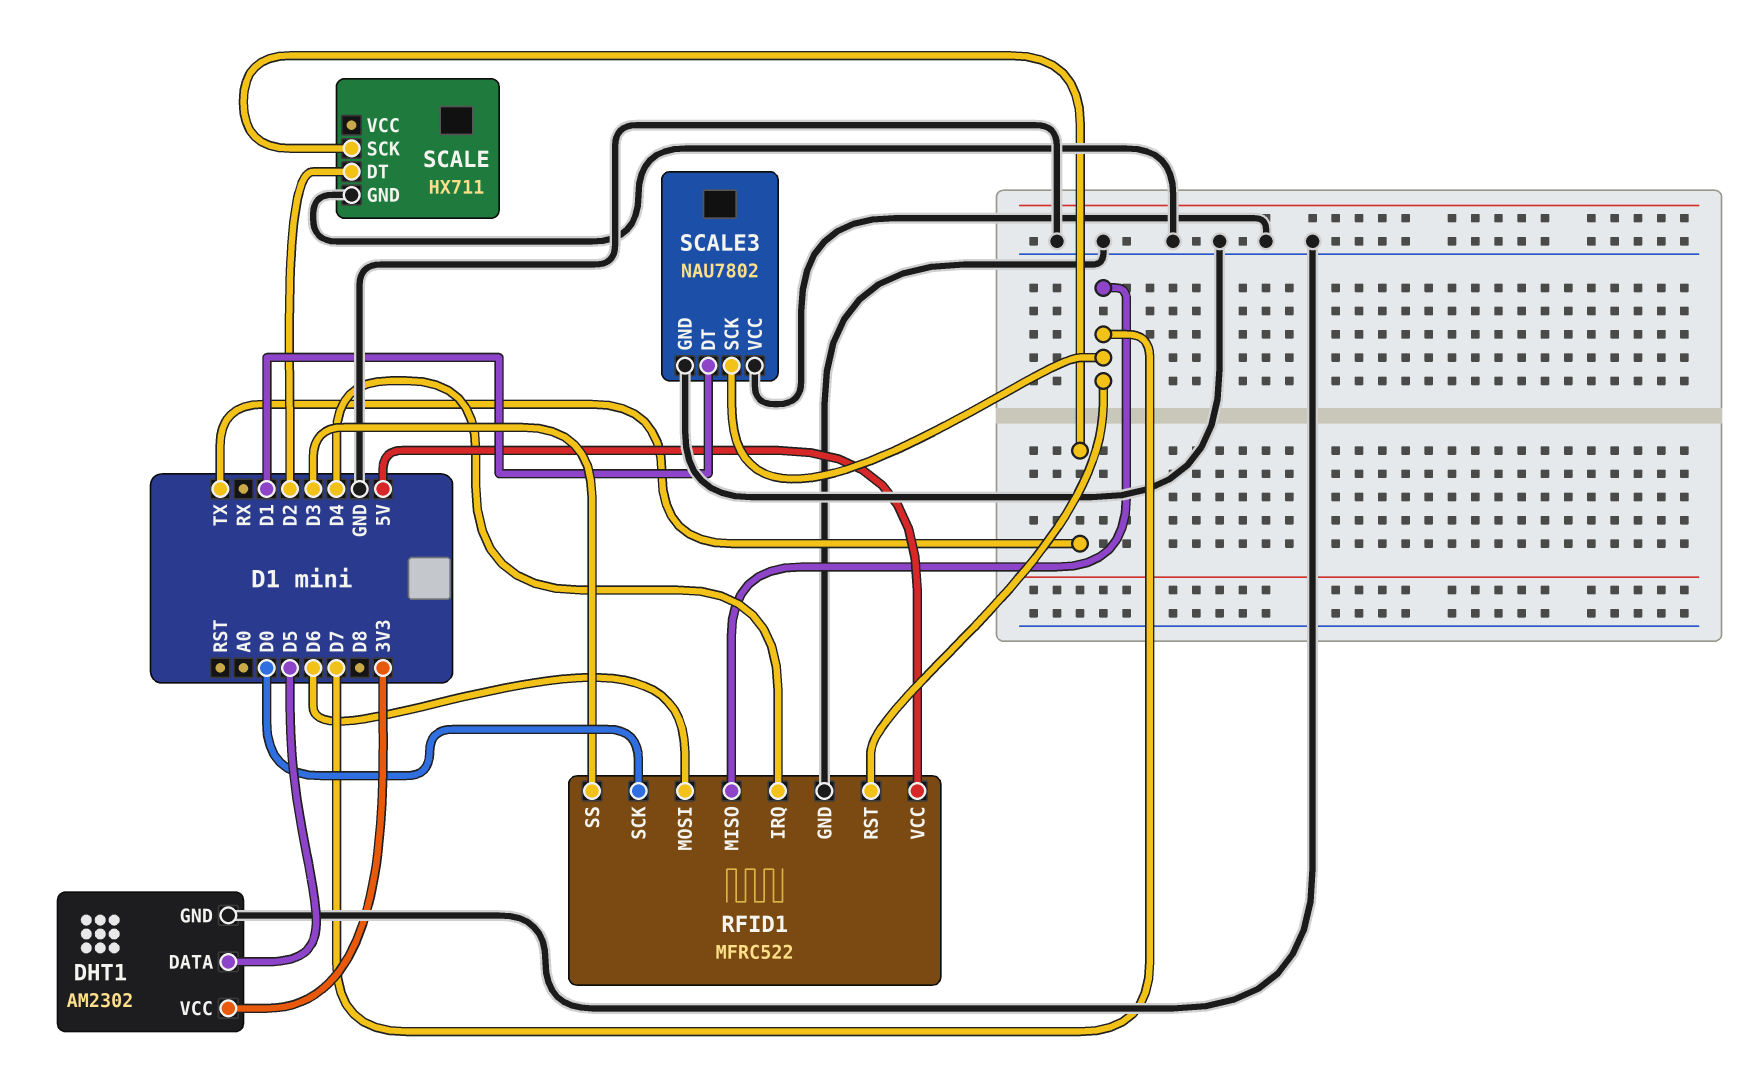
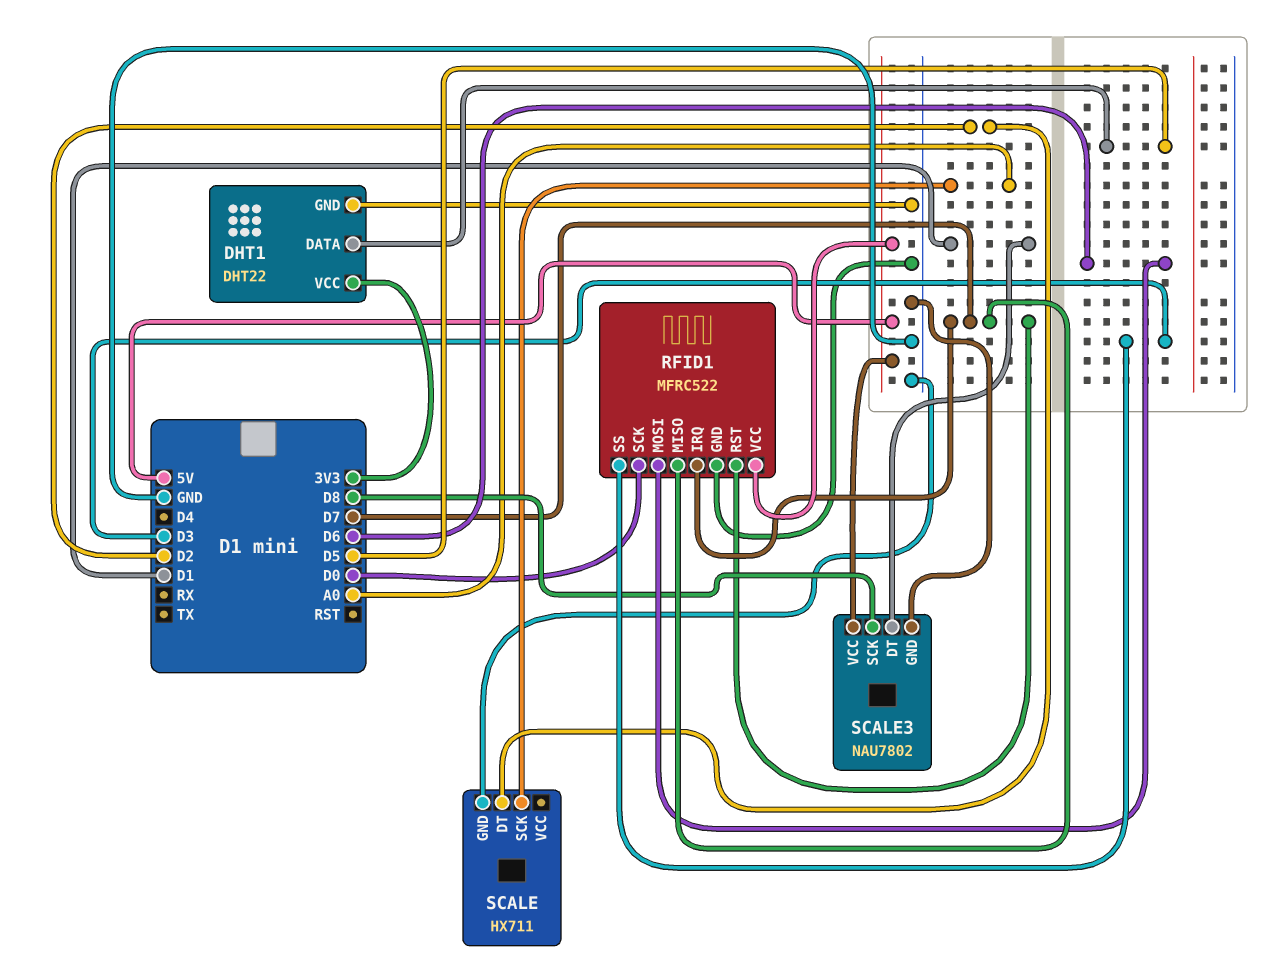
DHT1: AM2302 -> DHT22
RFID1 pin IRQ: D4 -> D7
SCALE pin SCK: TX -> A0
SCALE3 pin SCK: D7 -> D8
SCALE3 pin VCC: GND -> 5V

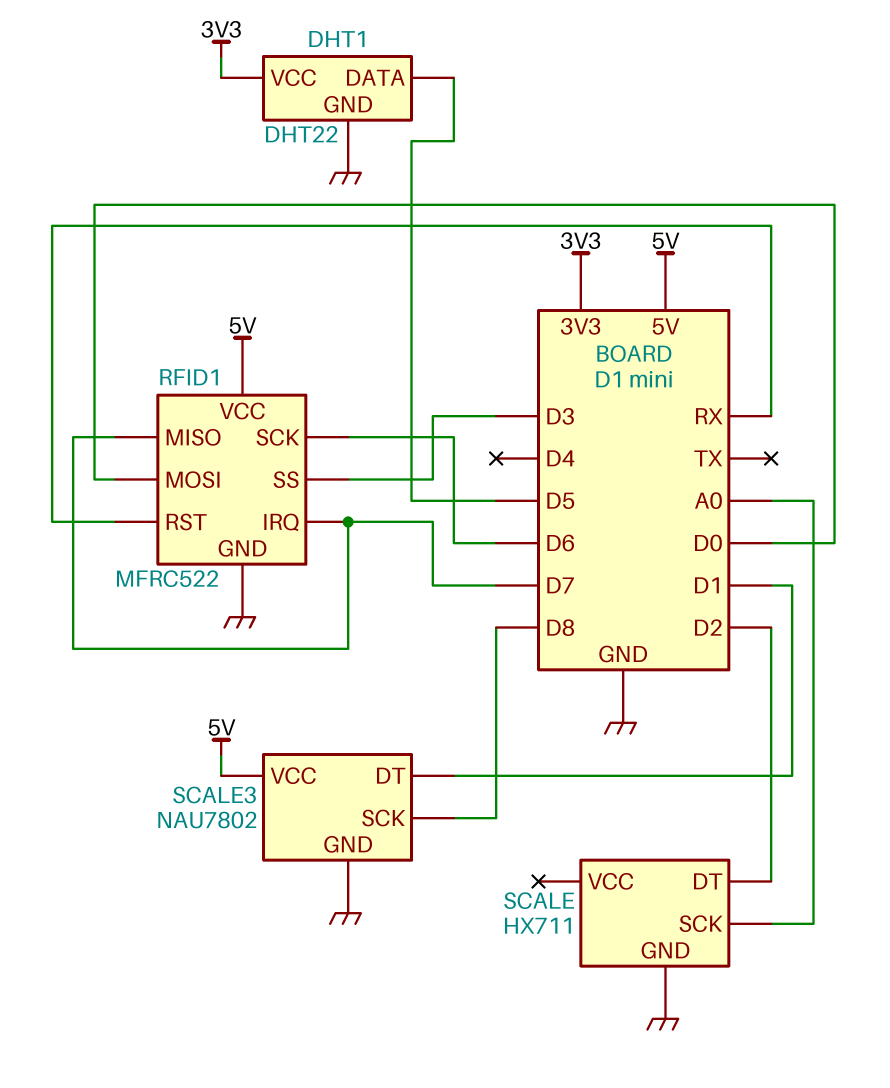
RFID1 pin MOSI: D6 -> D0
RFID1 pin RST: D7 -> RX
RFID1 pin SCK: D0 -> D6

